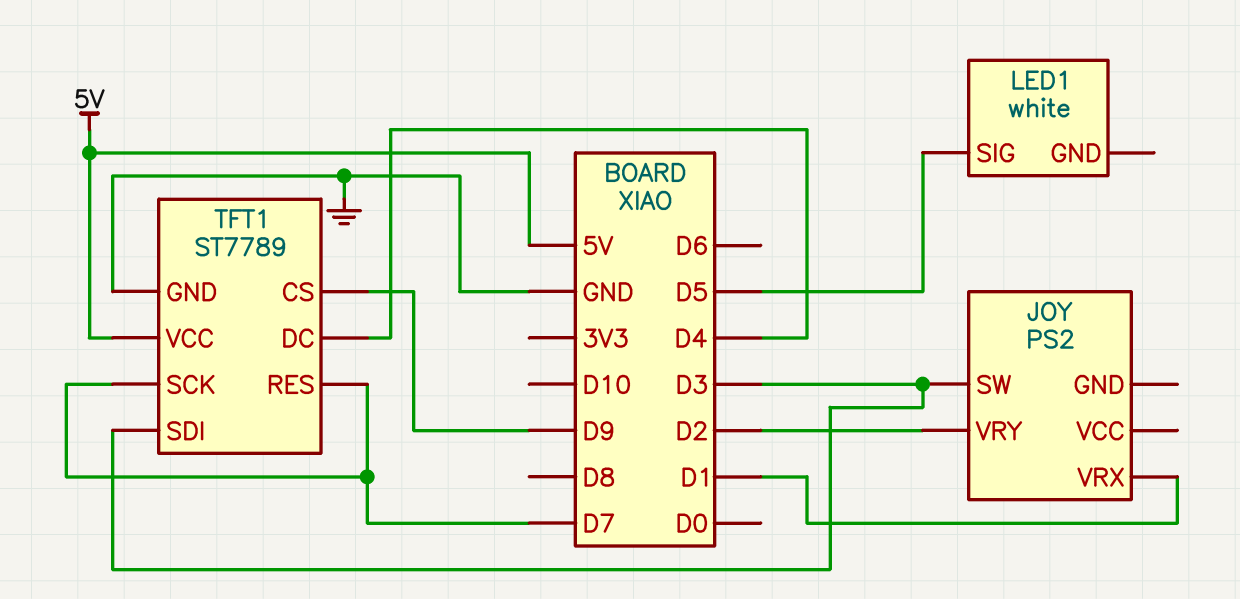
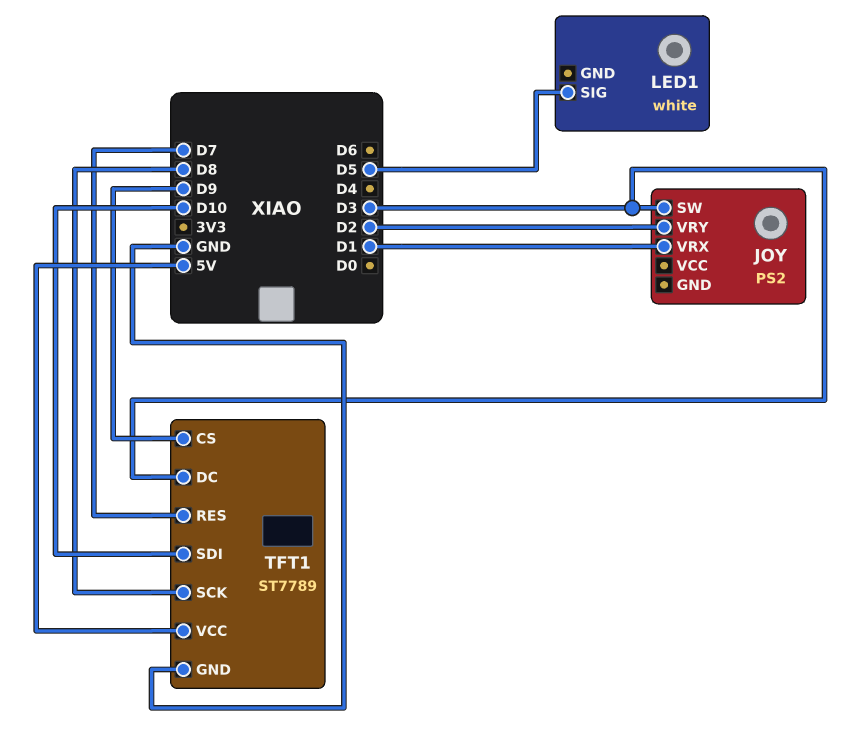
TFT1 pin DC: D4 -> D3
TFT1 pin SCK: D7 -> D8
TFT1 pin SDI: D3 -> D10

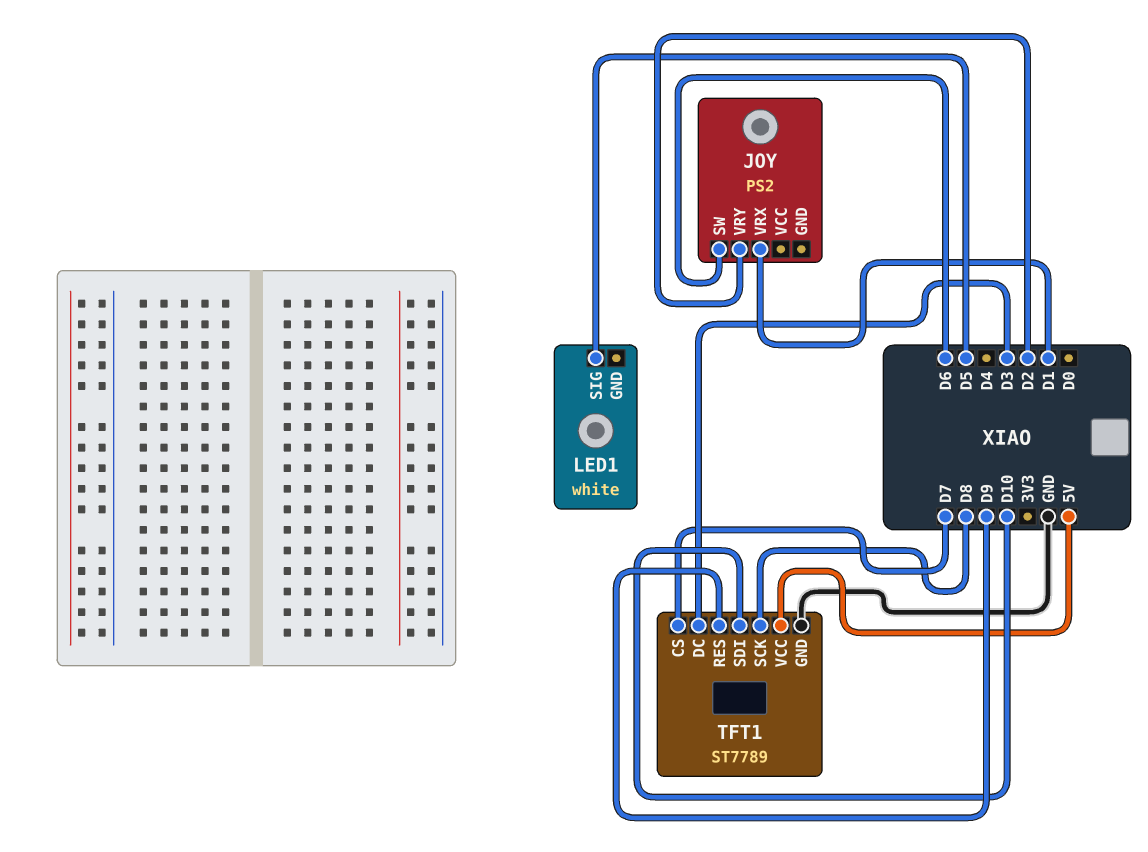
JOY pin SW: D3 -> D6
TFT1 pin CS: D9 -> D7
TFT1 pin RES: D7 -> D9

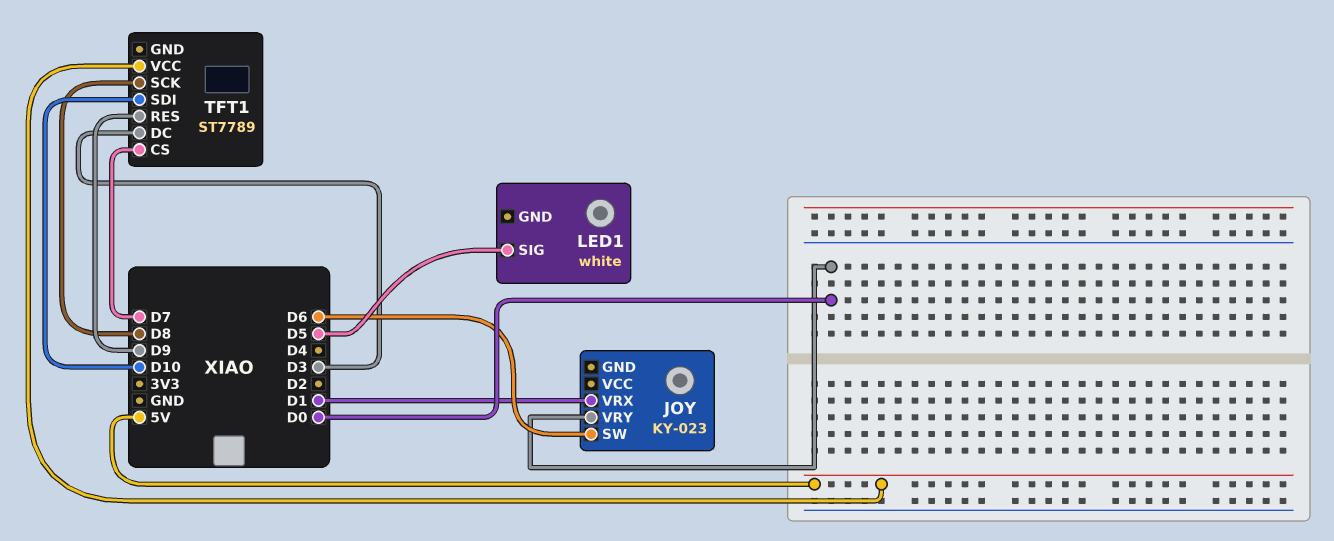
JOY: PS2 -> KY-023
JOY pin VRY: D2 -> D0
TFT1 pin GND: GND -> none

